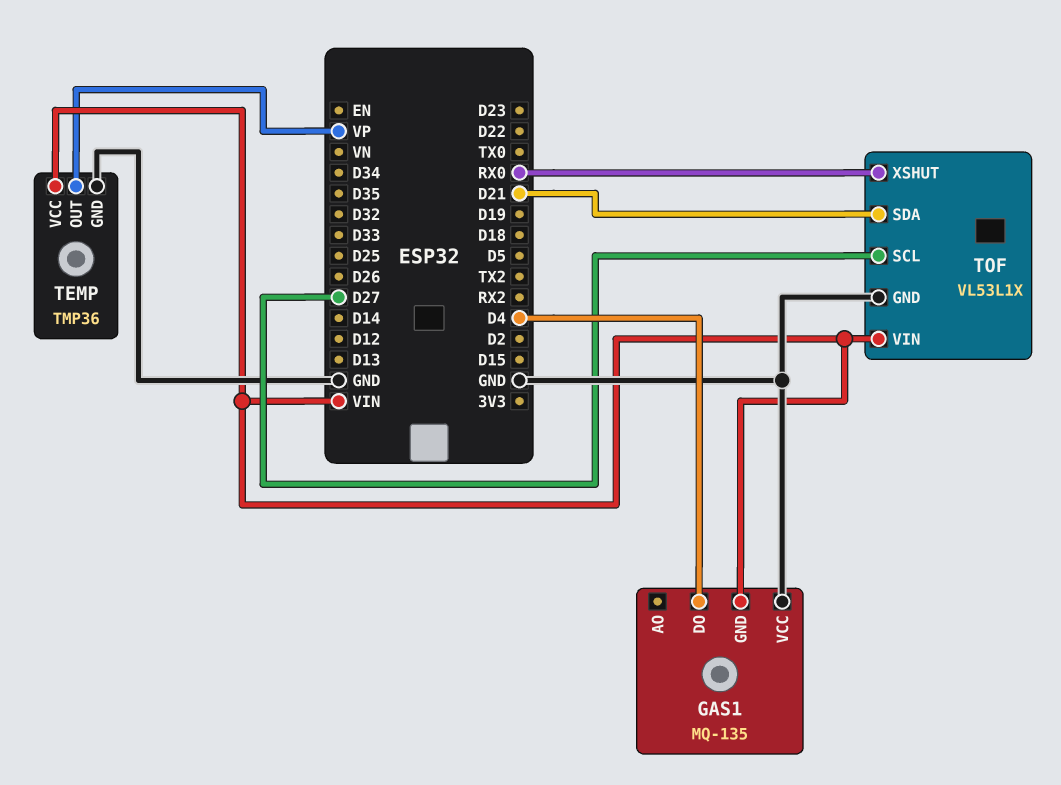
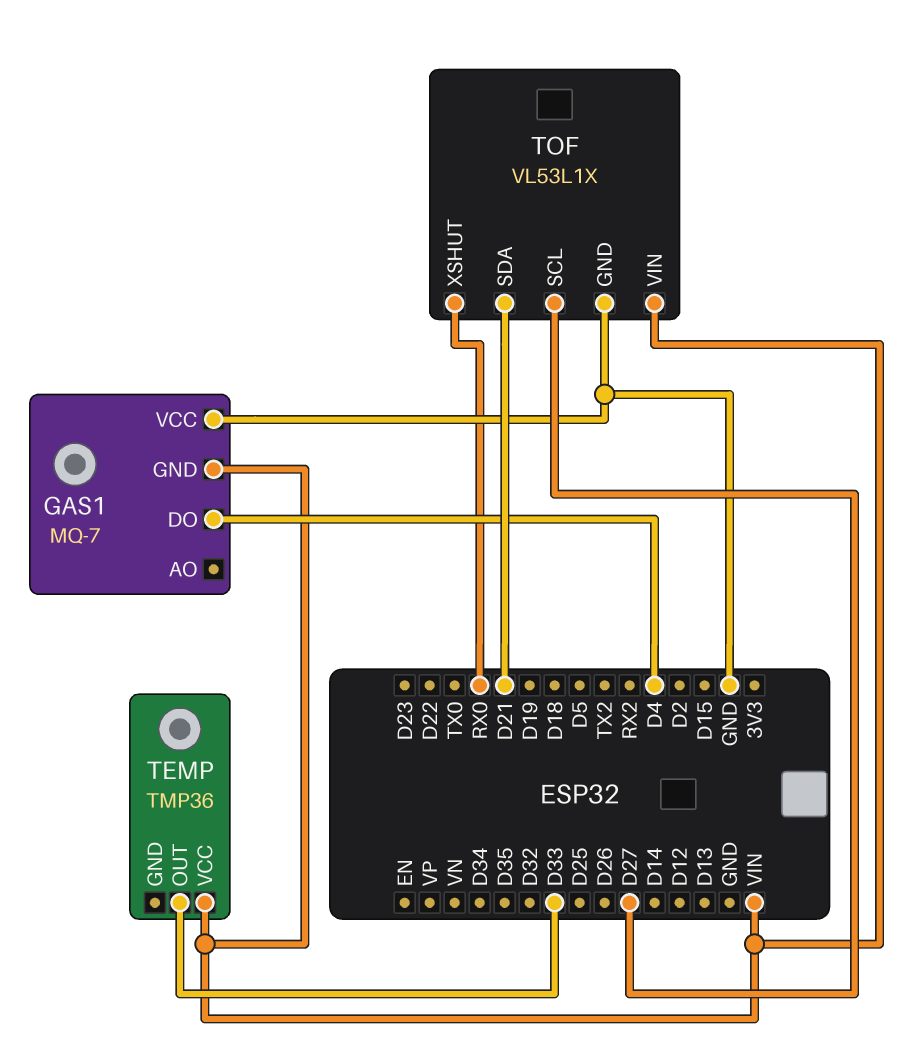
GAS1: MQ-135 -> MQ-7
TEMP pin GND: GND -> none
TEMP pin OUT: VP -> D33

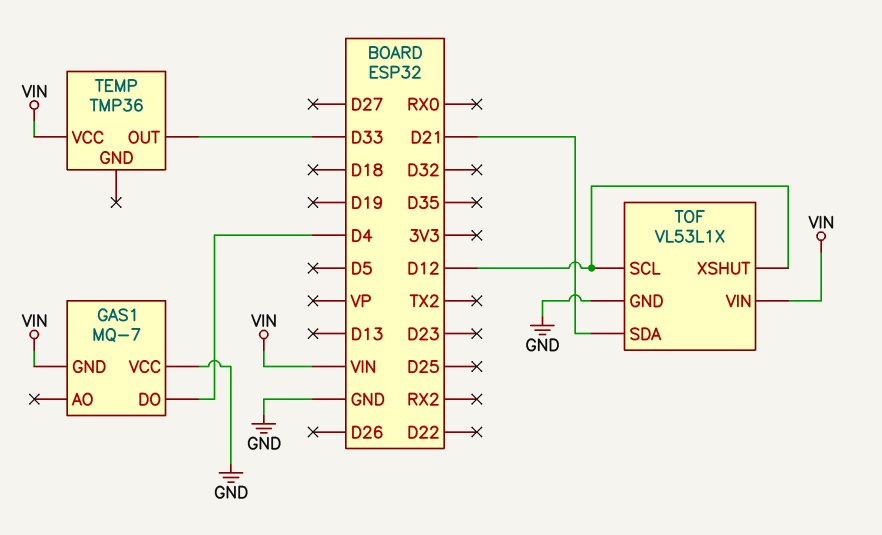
TOF pin SCL: D27 -> D12
TOF pin XSHUT: RX0 -> D12

